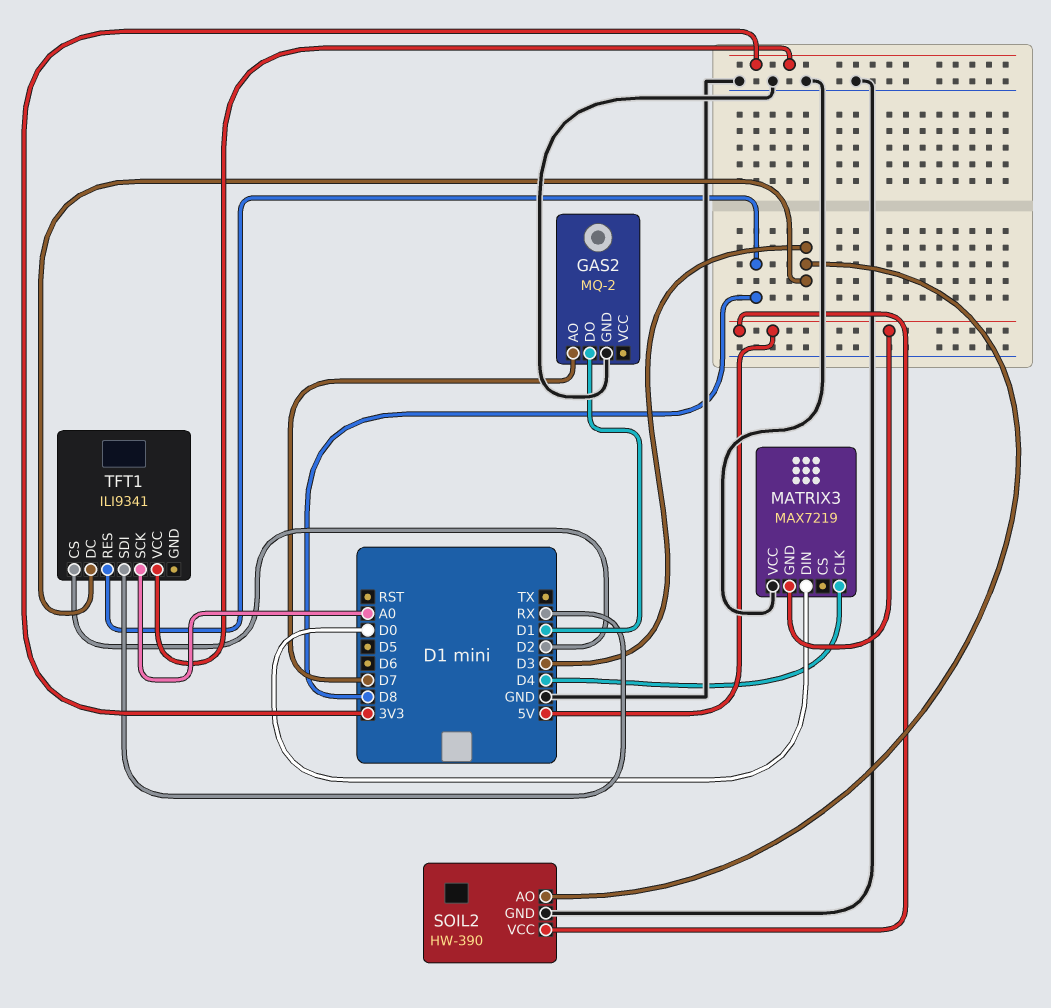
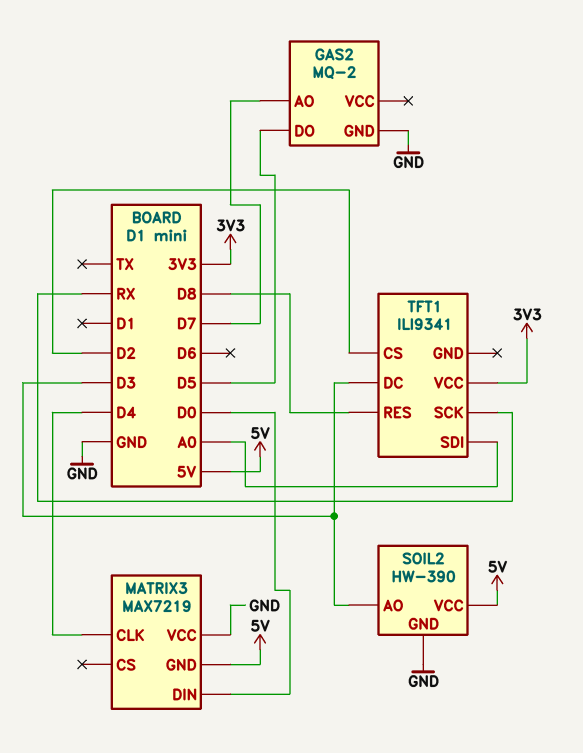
GAS2 pin DO: D1 -> D5
TFT1 pin SCK: A0 -> RX
TFT1 pin SDI: RX -> A0

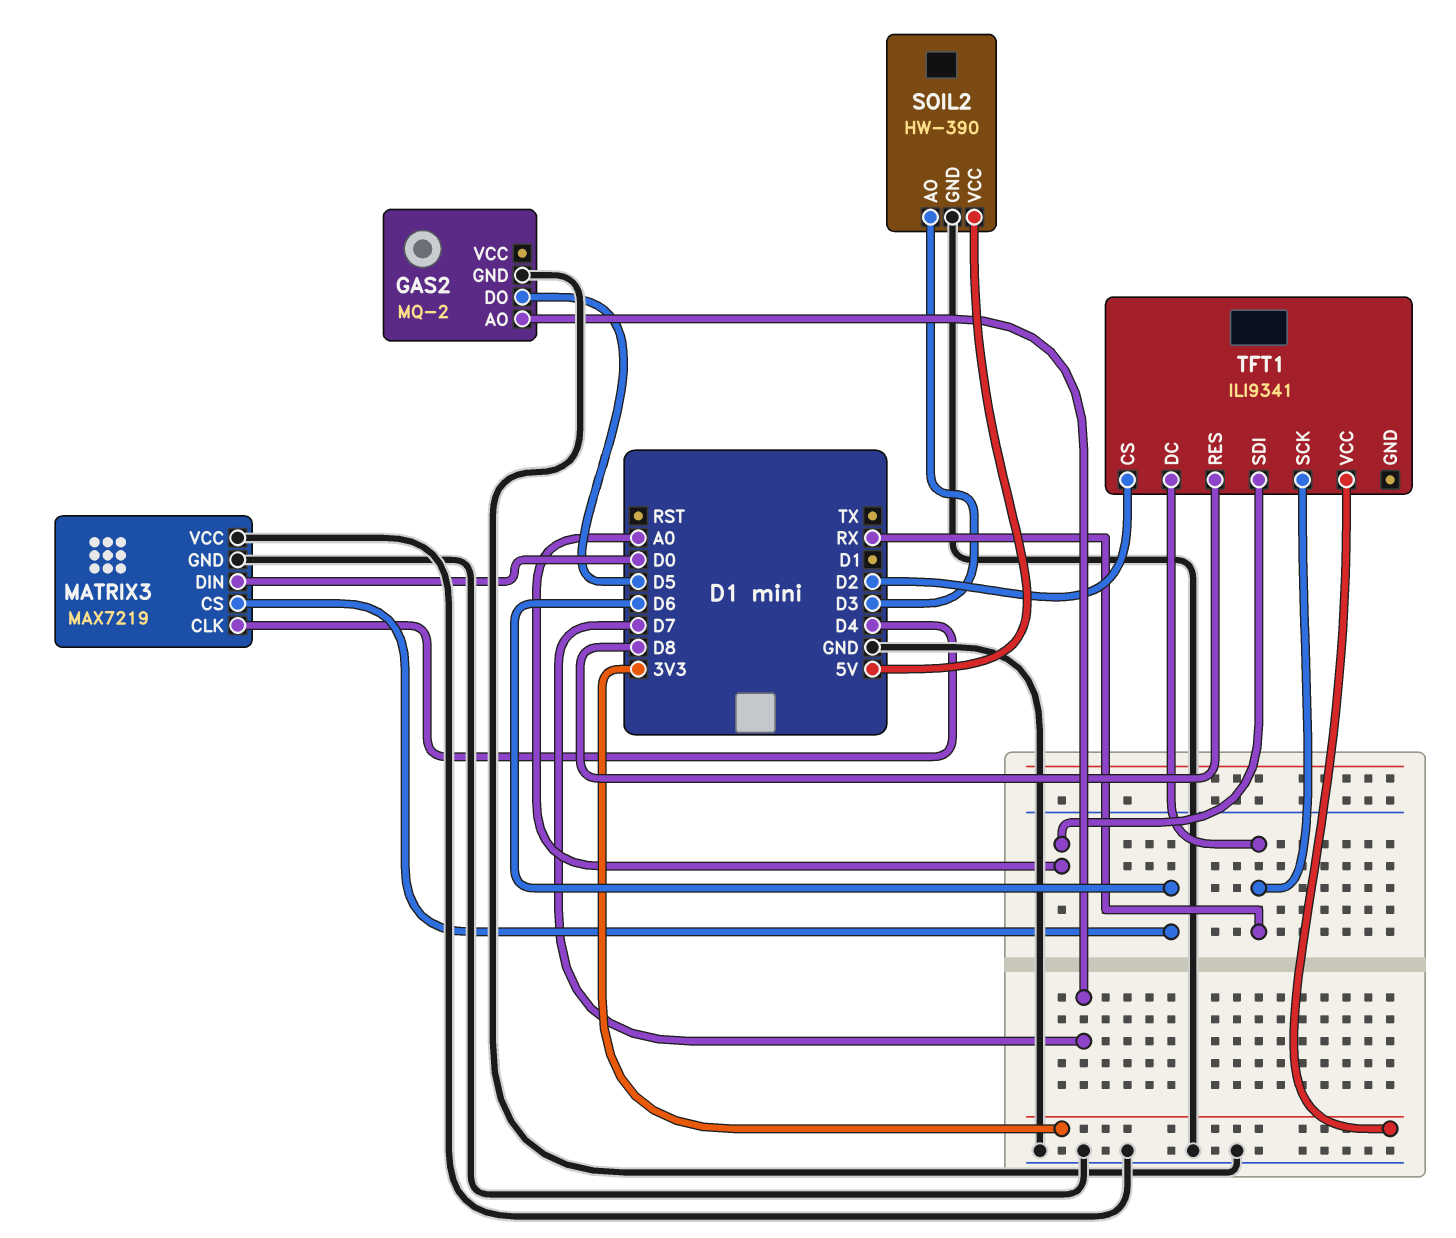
MATRIX3 pin CS: none -> D6
MATRIX3 pin GND: 5V -> GND
TFT1 pin DC: D3 -> RX

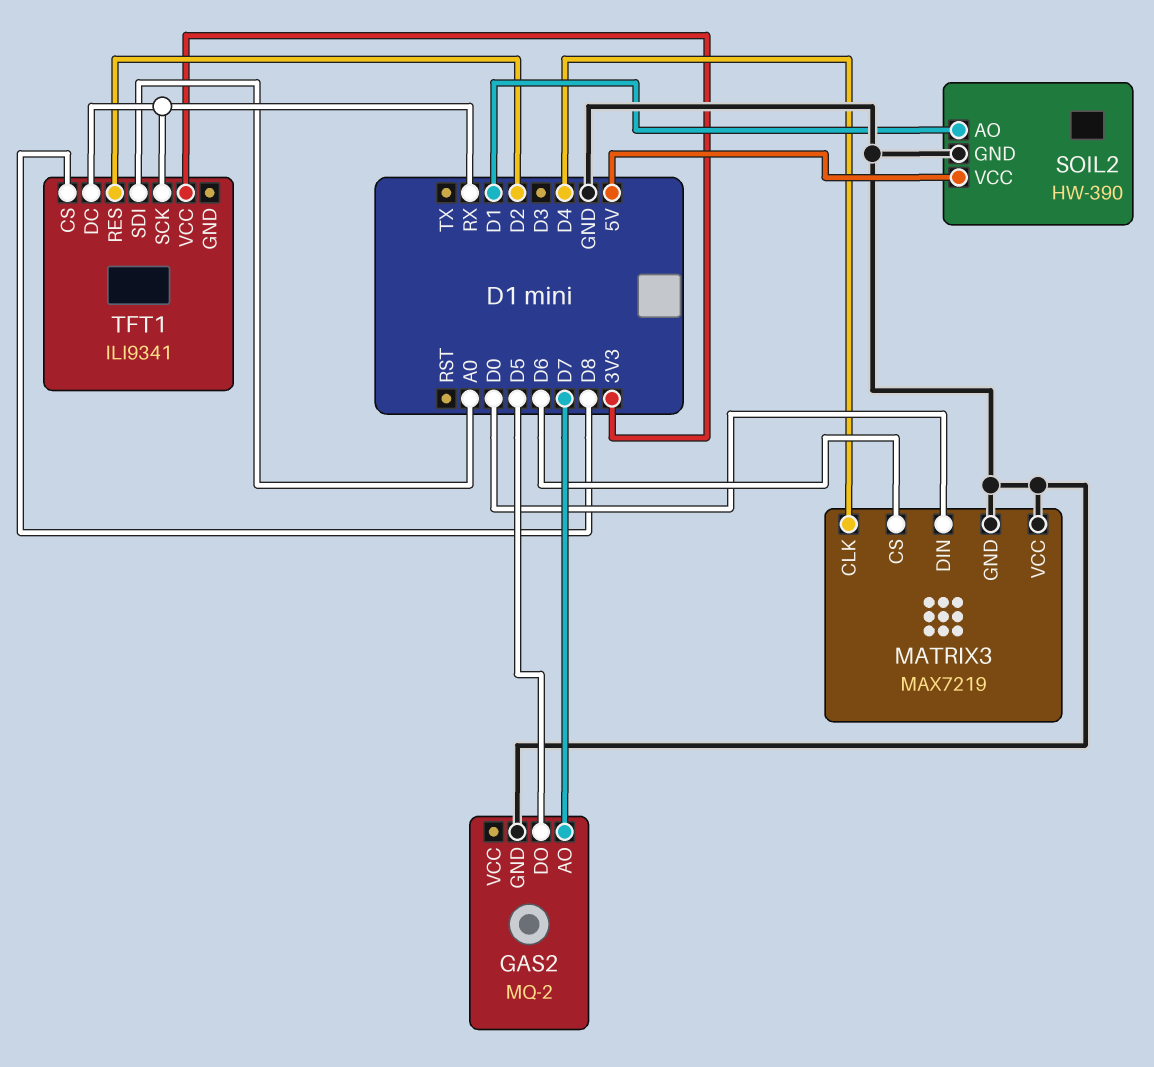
SOIL2 pin AO: D3 -> D1
TFT1 pin CS: D2 -> D8
TFT1 pin RES: D8 -> D2

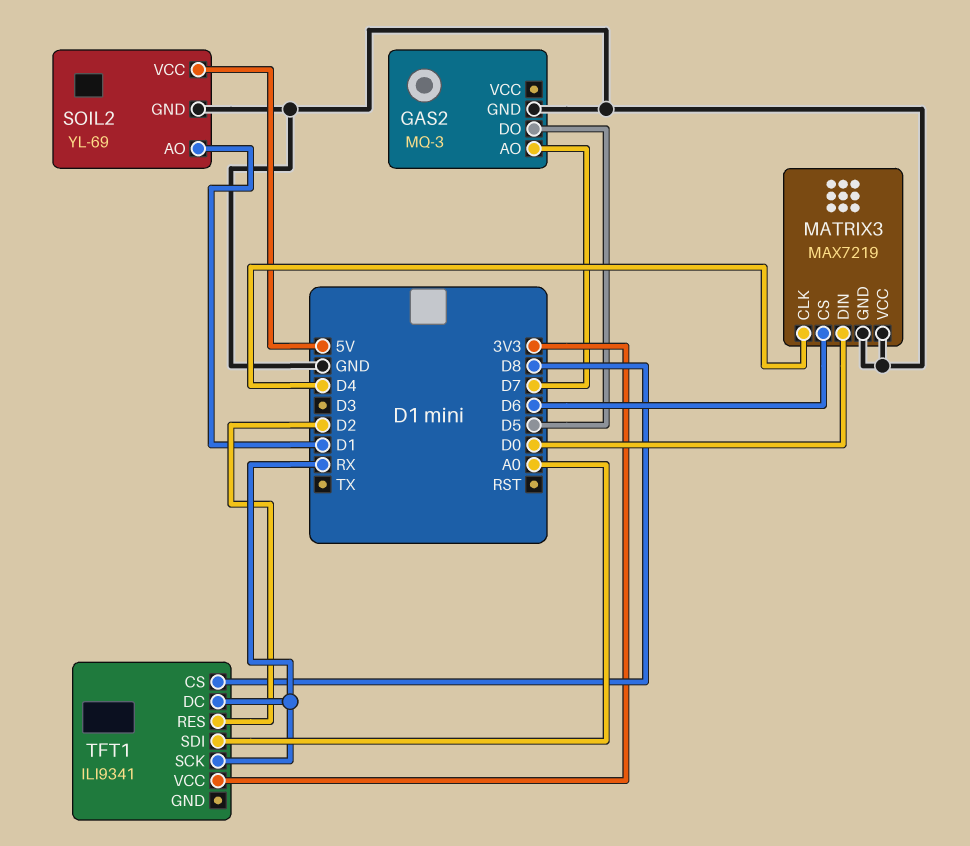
GAS2: MQ-2 -> MQ-3
SOIL2: HW-390 -> YL-69

